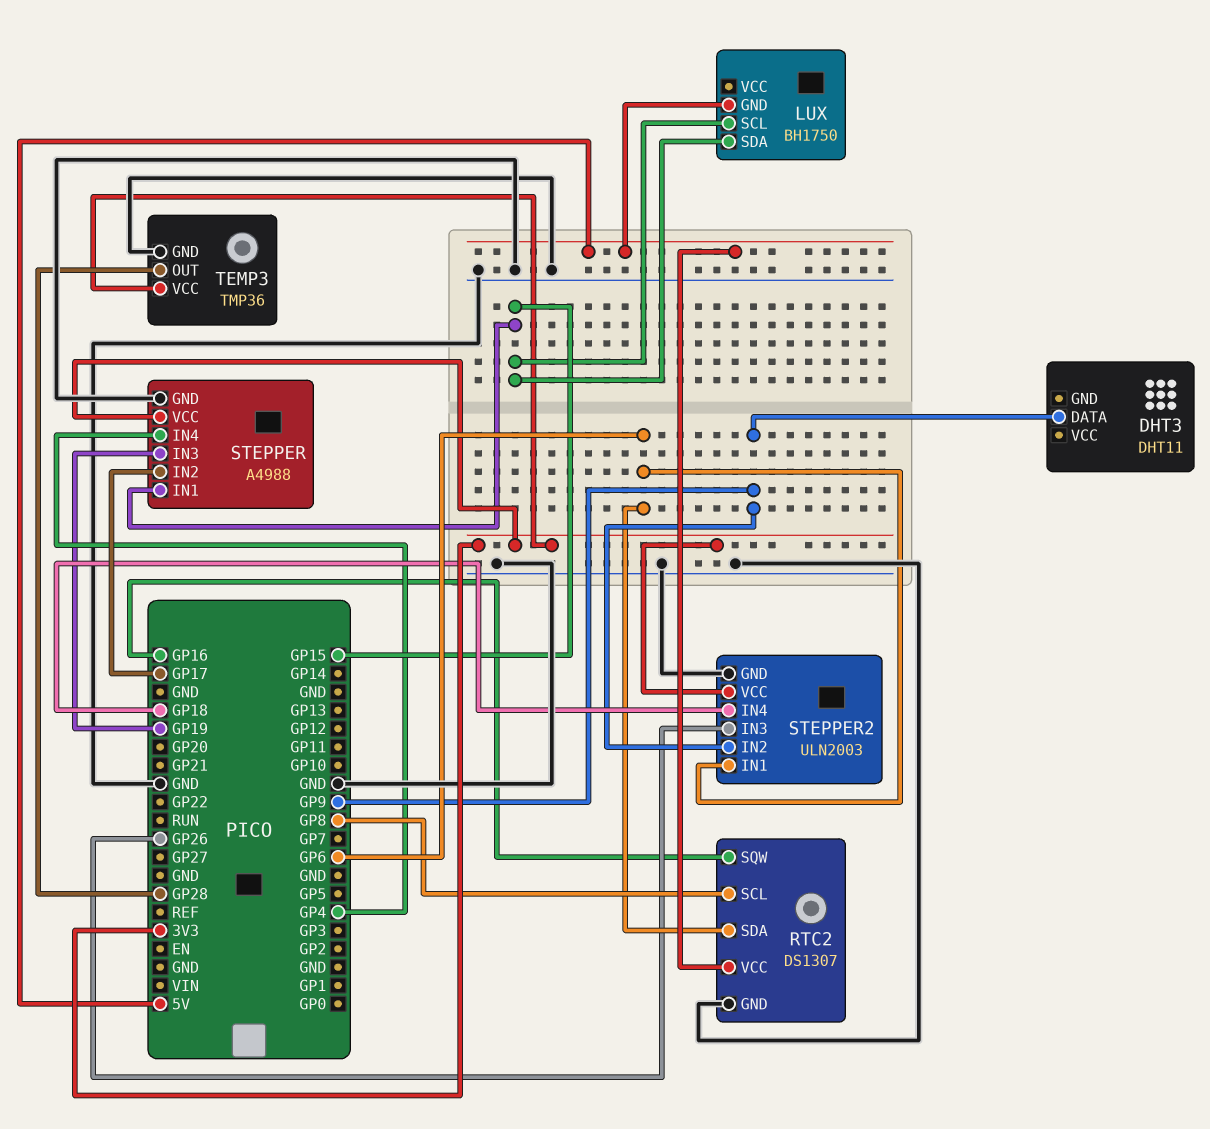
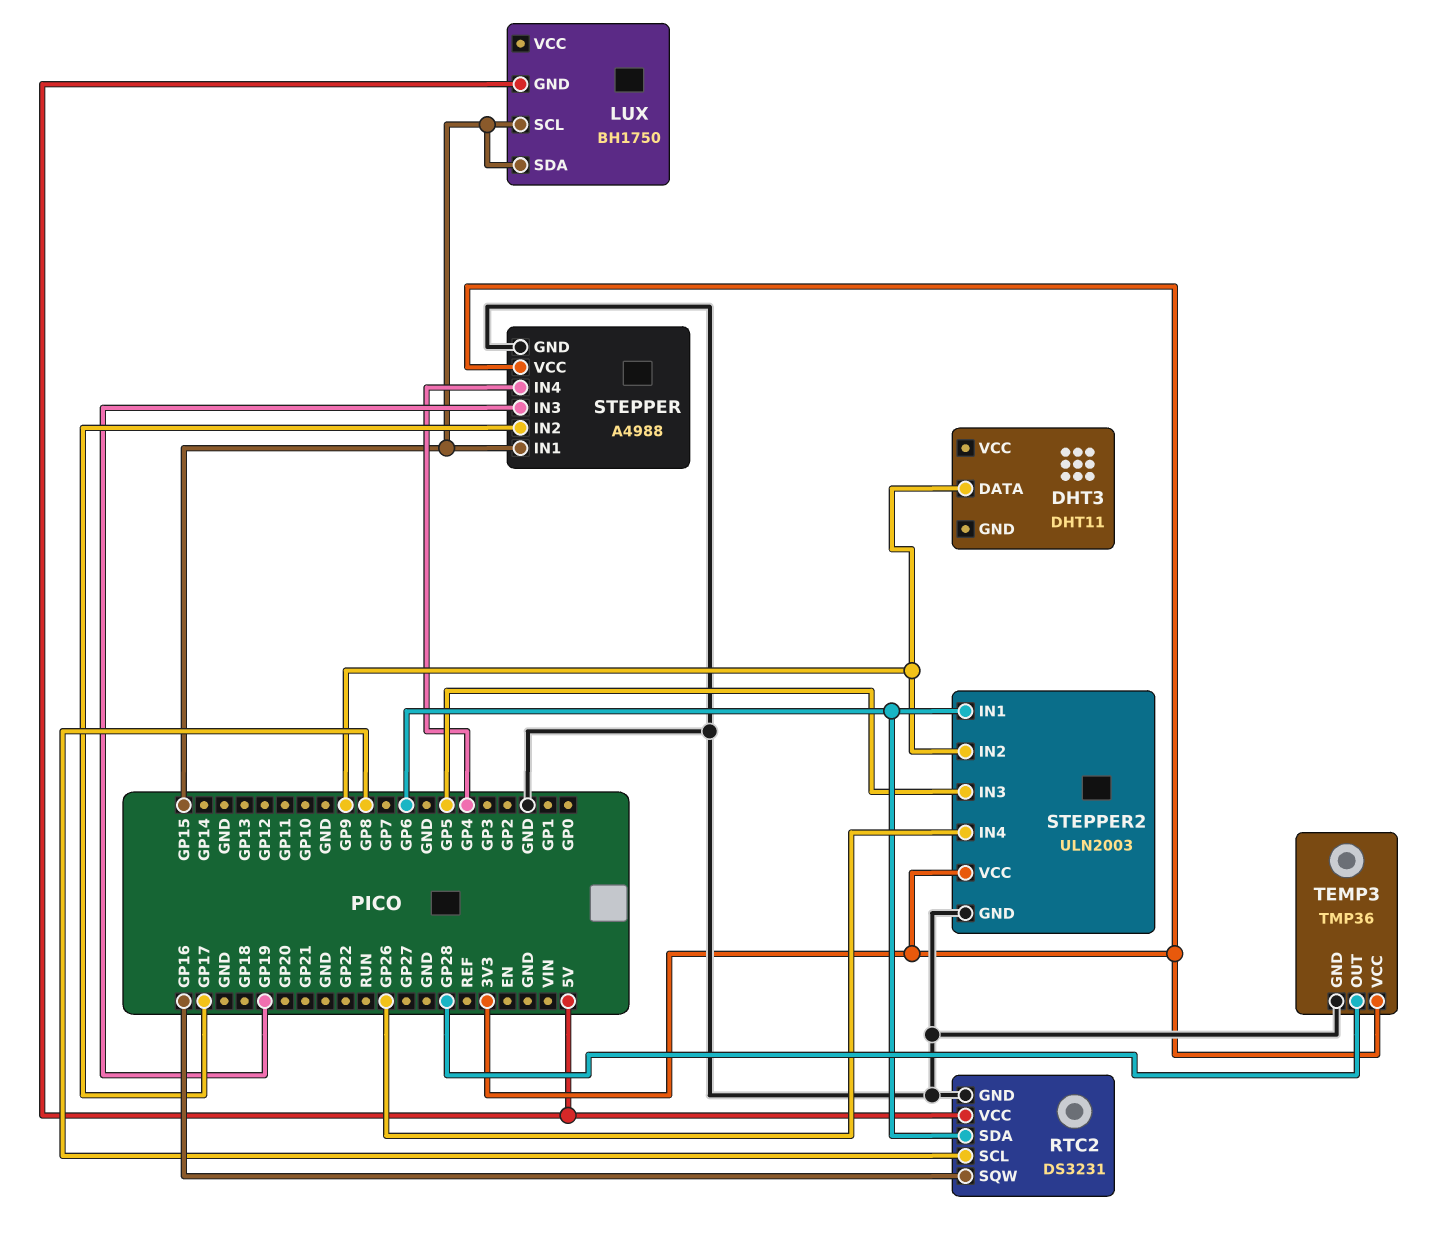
RTC2: DS1307 -> DS3231
STEPPER2 pin IN3: GP26 -> GP5
STEPPER2 pin IN4: GP18 -> GP26

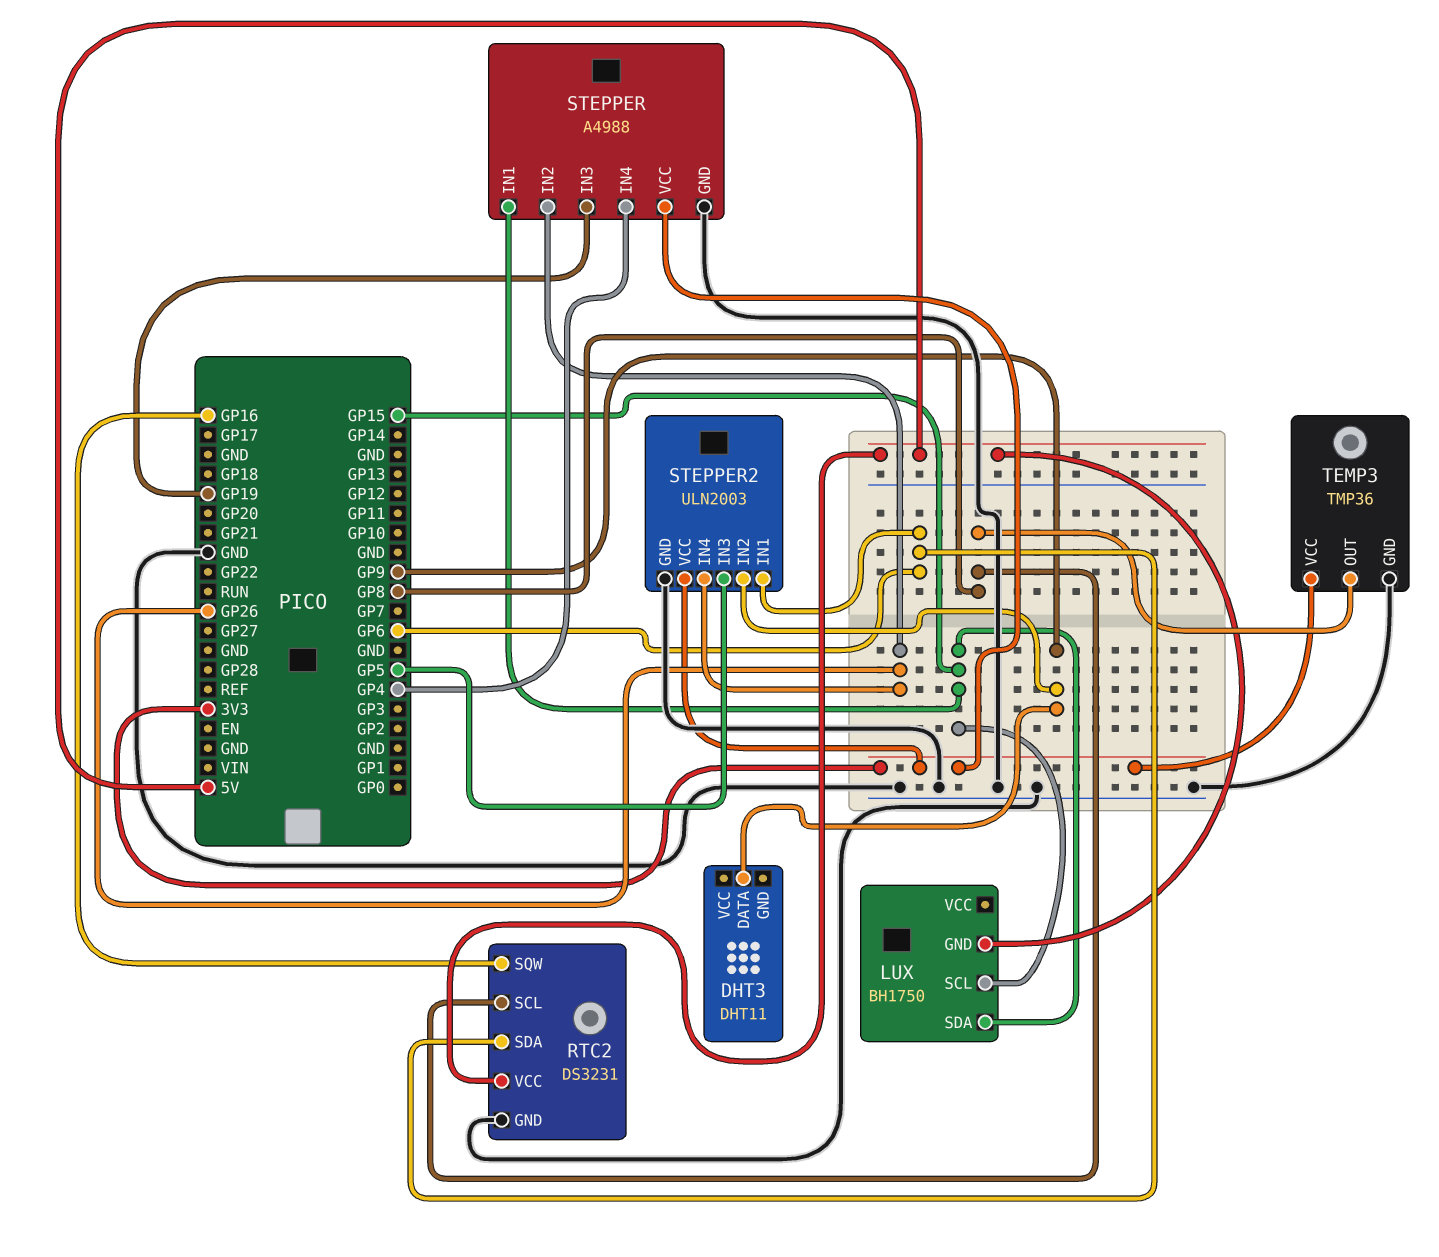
STEPPER pin IN2: GP17 -> GP26
TEMP3 pin OUT: GP28 -> GP8

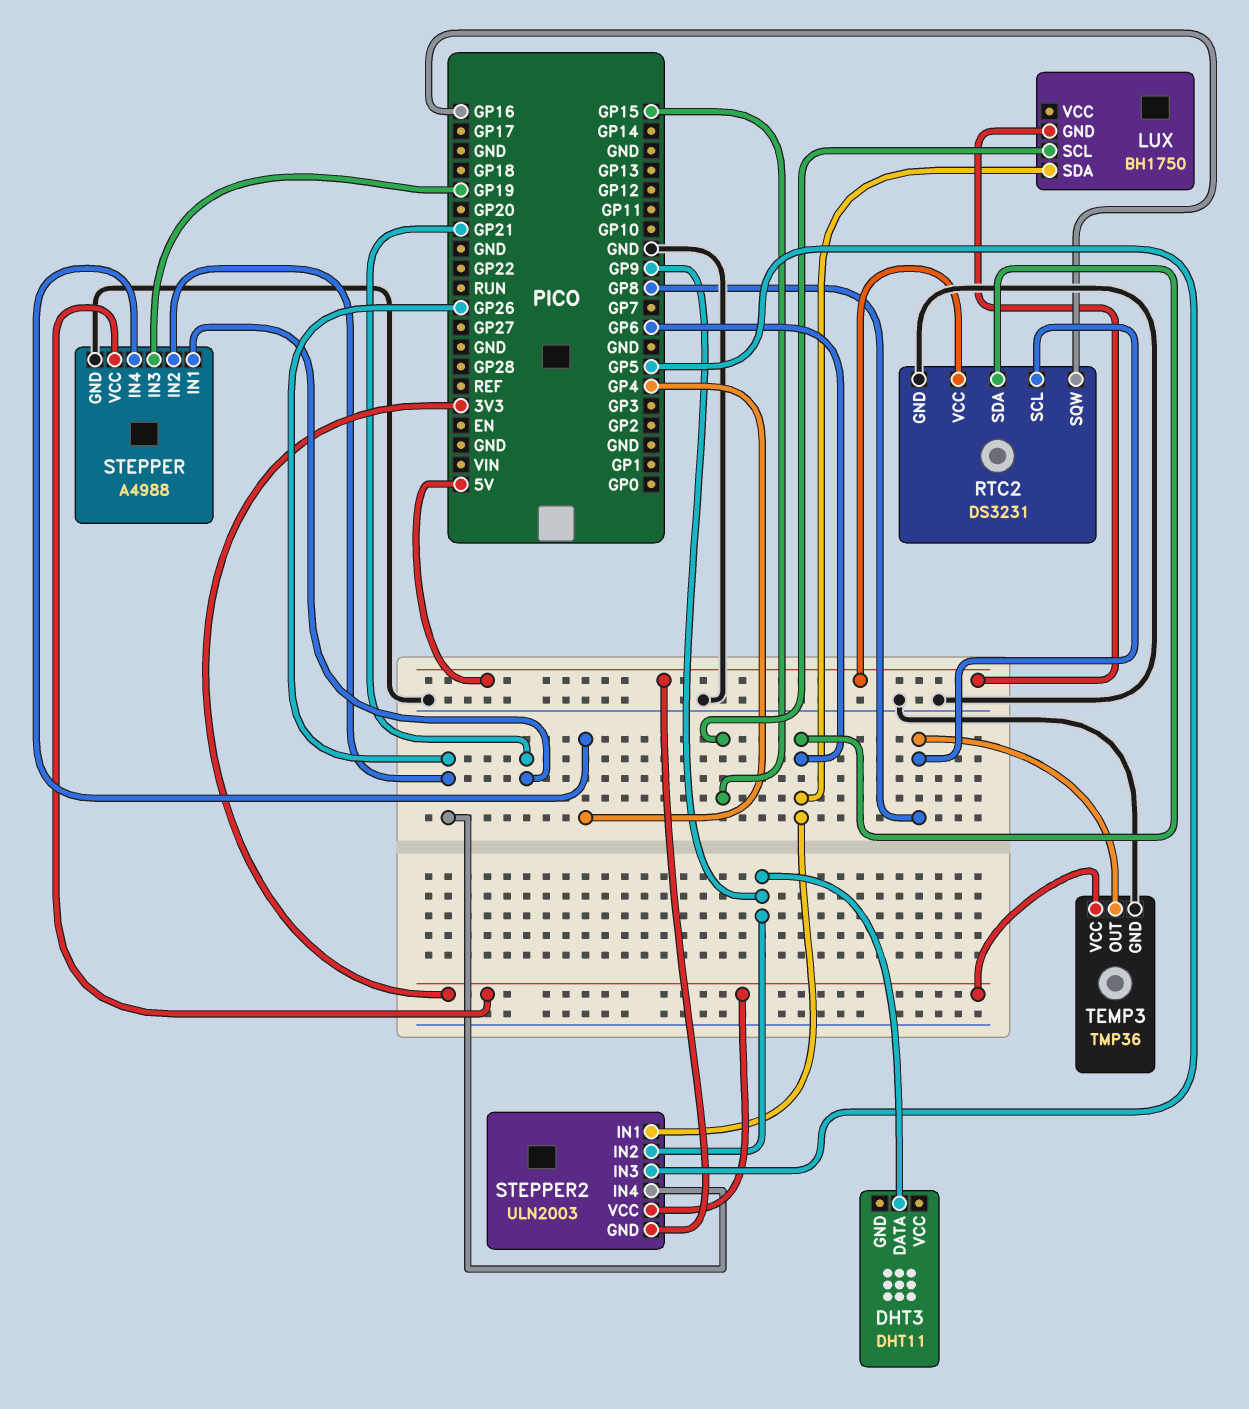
LUX pin SDA: GP15 -> GP6
STEPPER pin IN1: GP15 -> GP21
STEPPER2 pin GND: GND -> 5V

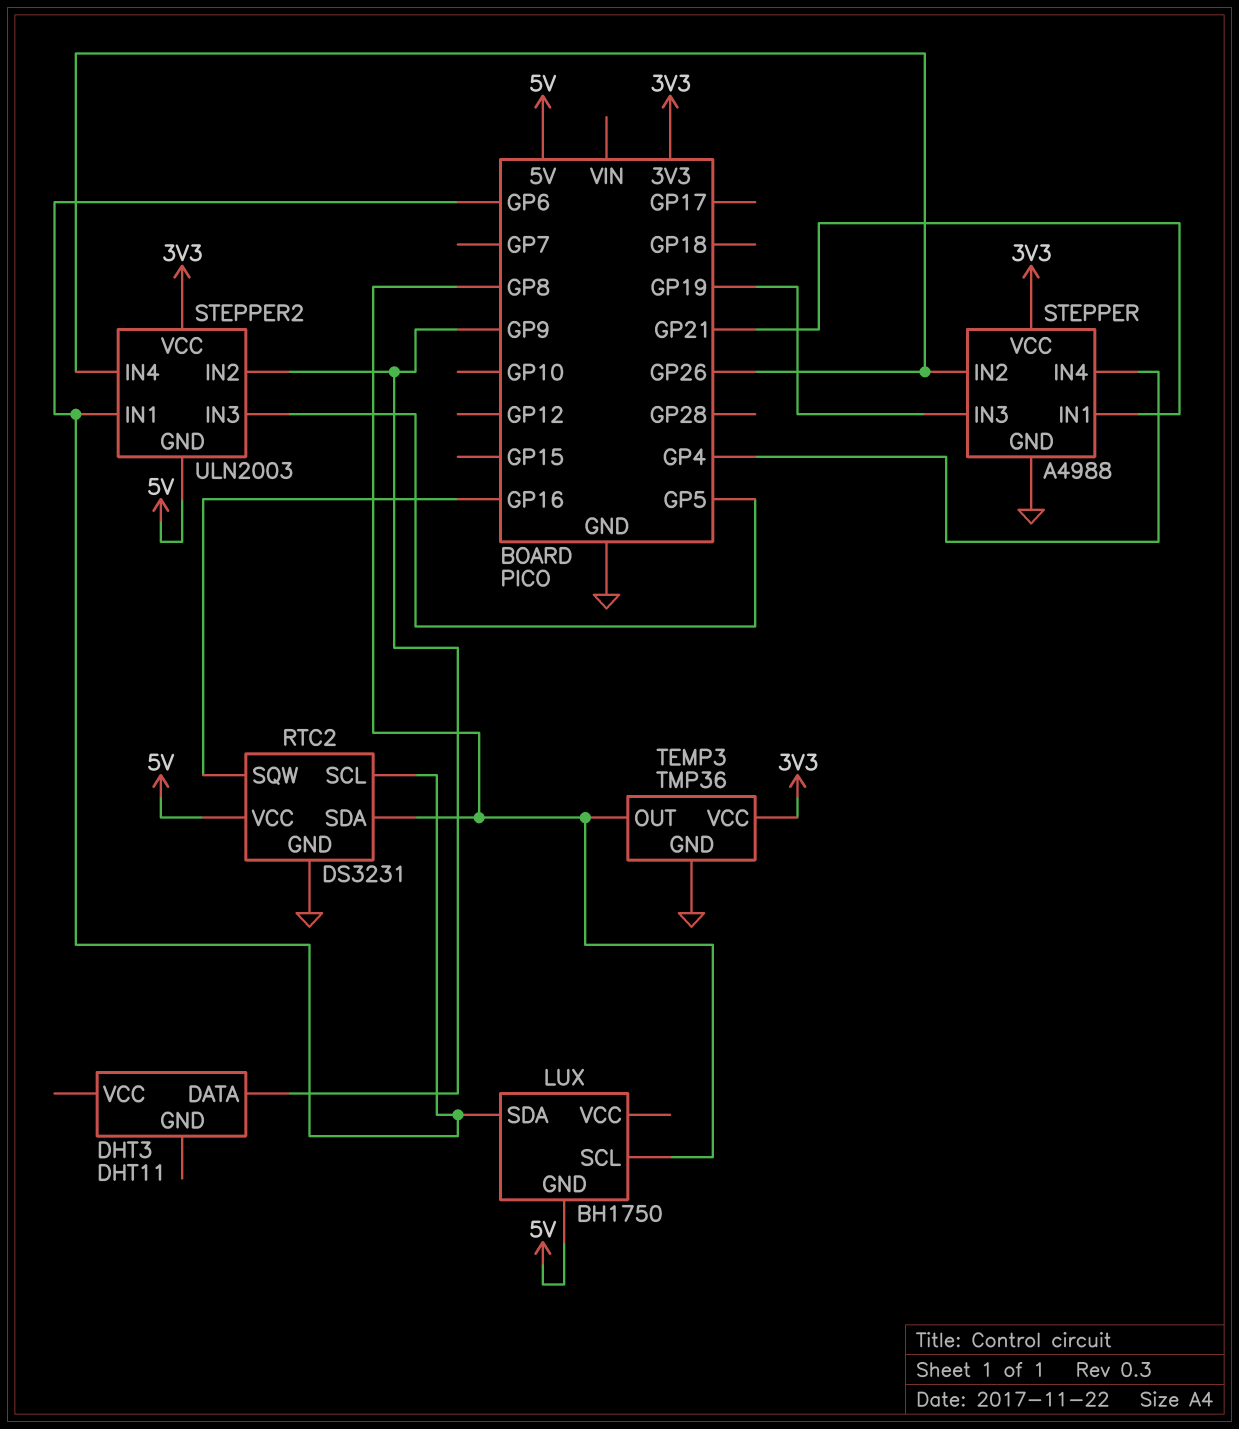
LUX pin SCL: GP15 -> GP8
RTC2 pin SCL: GP8 -> GP6
RTC2 pin SDA: GP6 -> GP8

